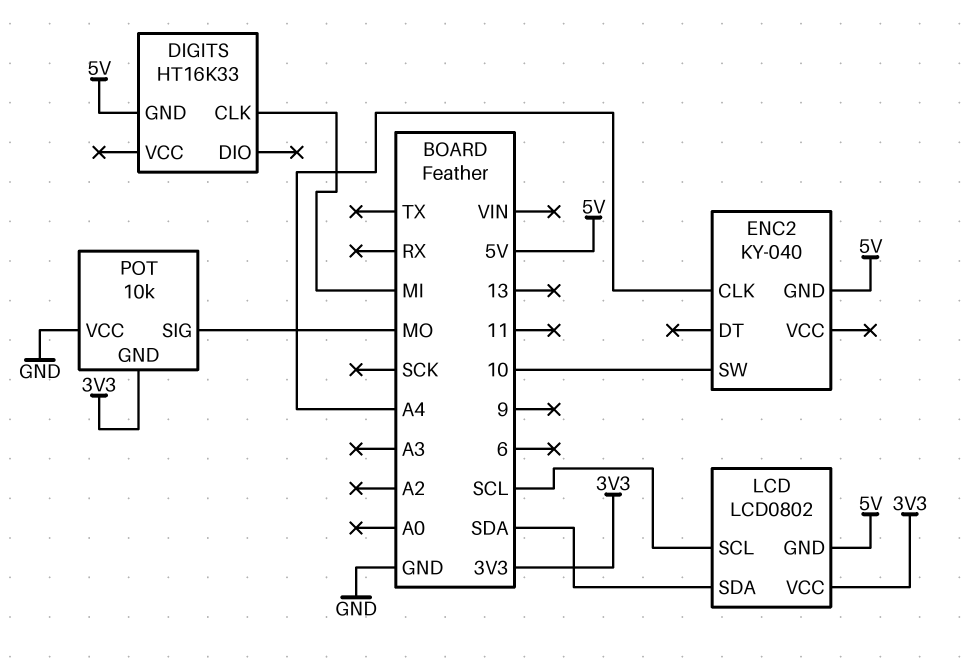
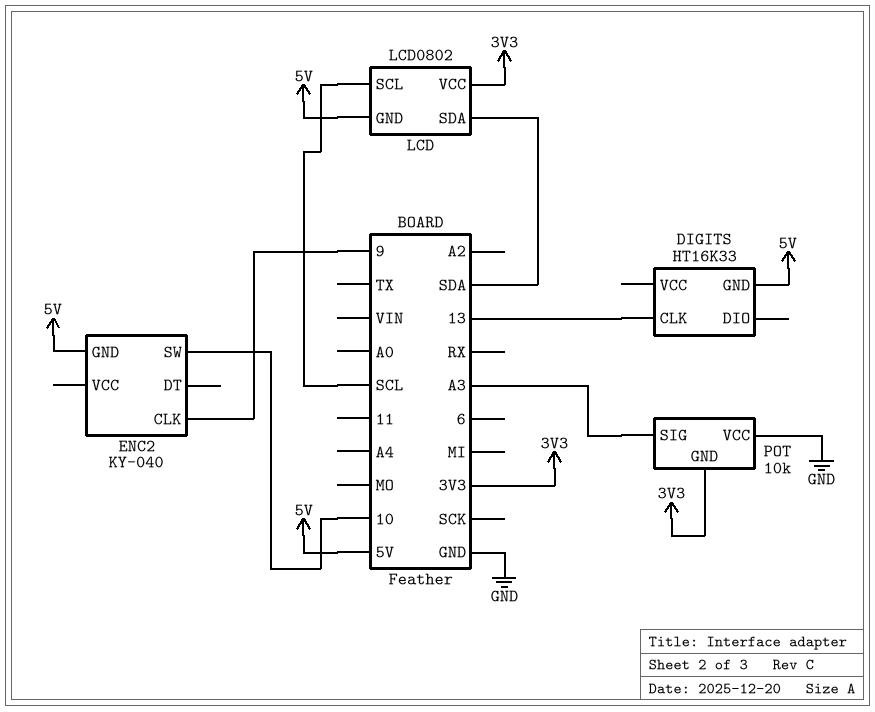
DIGITS pin CLK: MI -> 13
ENC2 pin CLK: A4 -> 9
POT pin SIG: MO -> A3

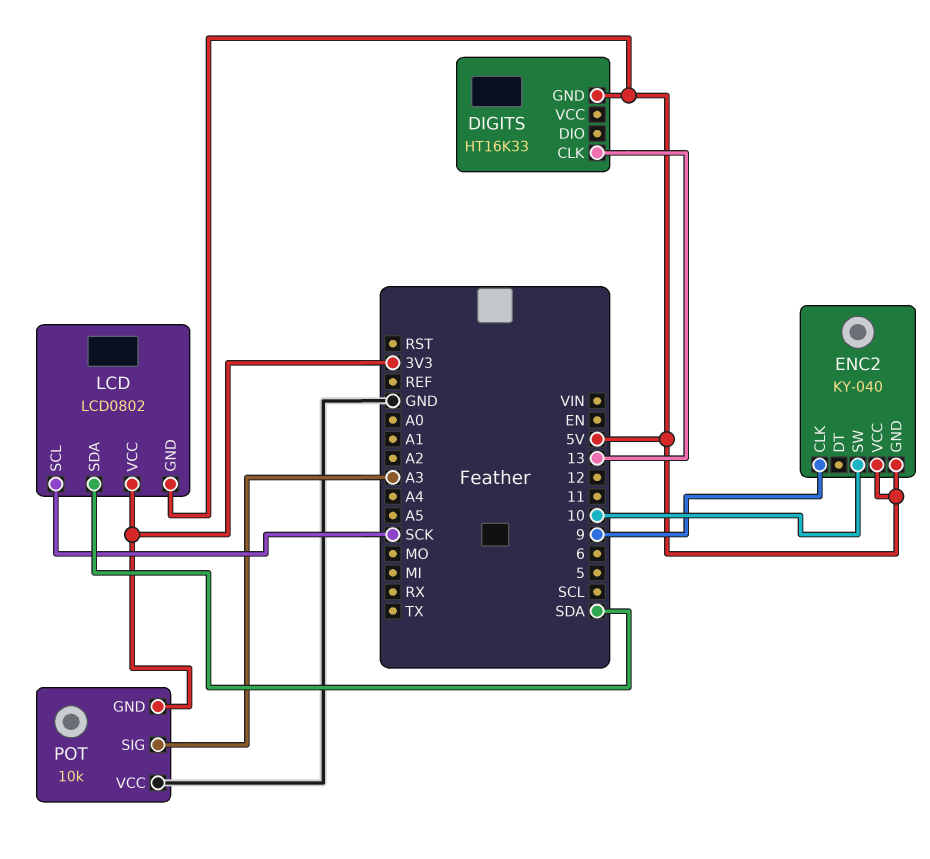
ENC2 pin VCC: none -> 5V
LCD pin SCL: SCL -> SCK

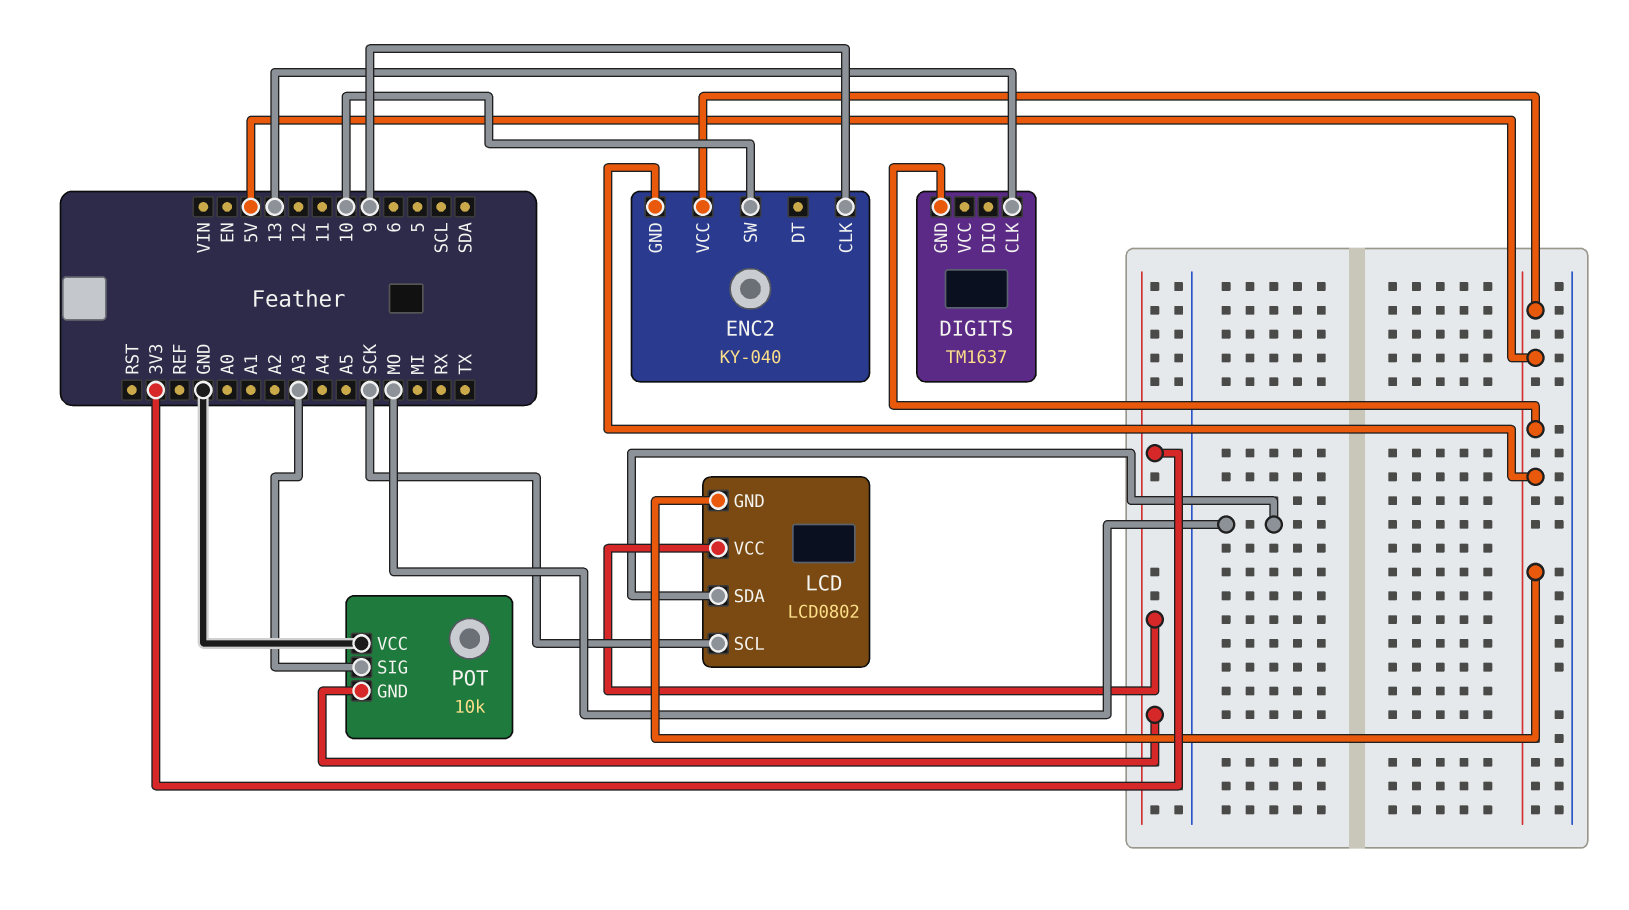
DIGITS: HT16K33 -> TM1637
LCD pin SDA: SDA -> MO

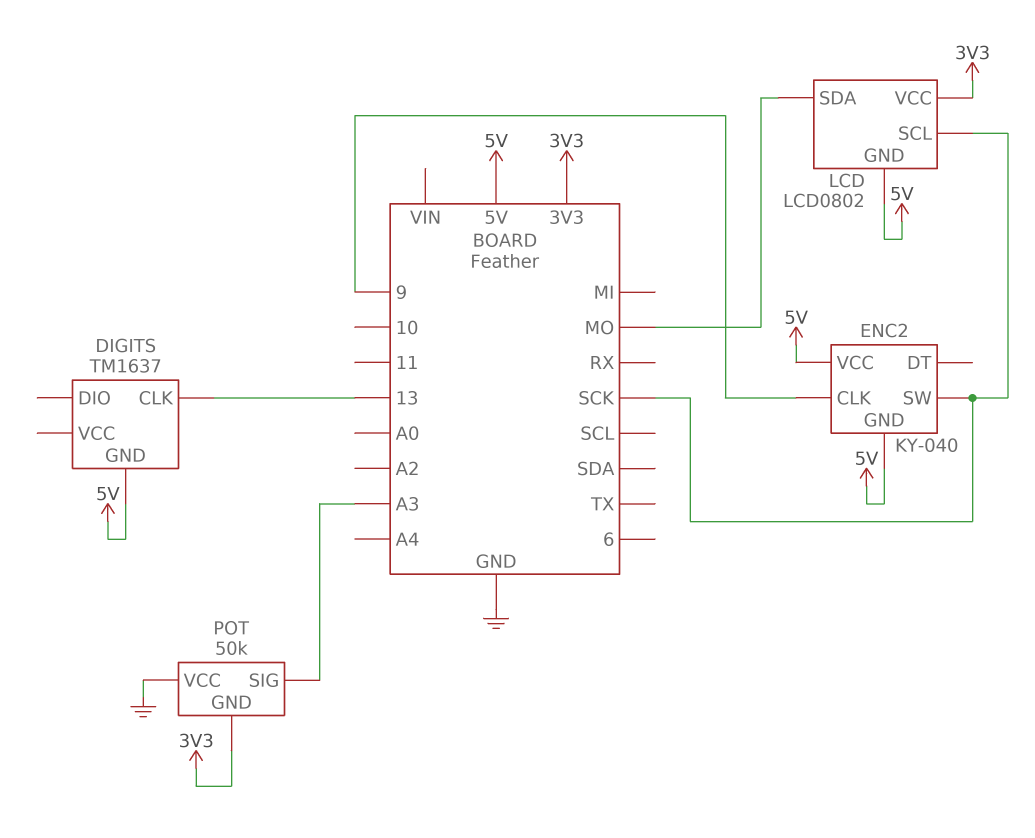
ENC2 pin SW: 10 -> SCK
POT: 10k -> 50k

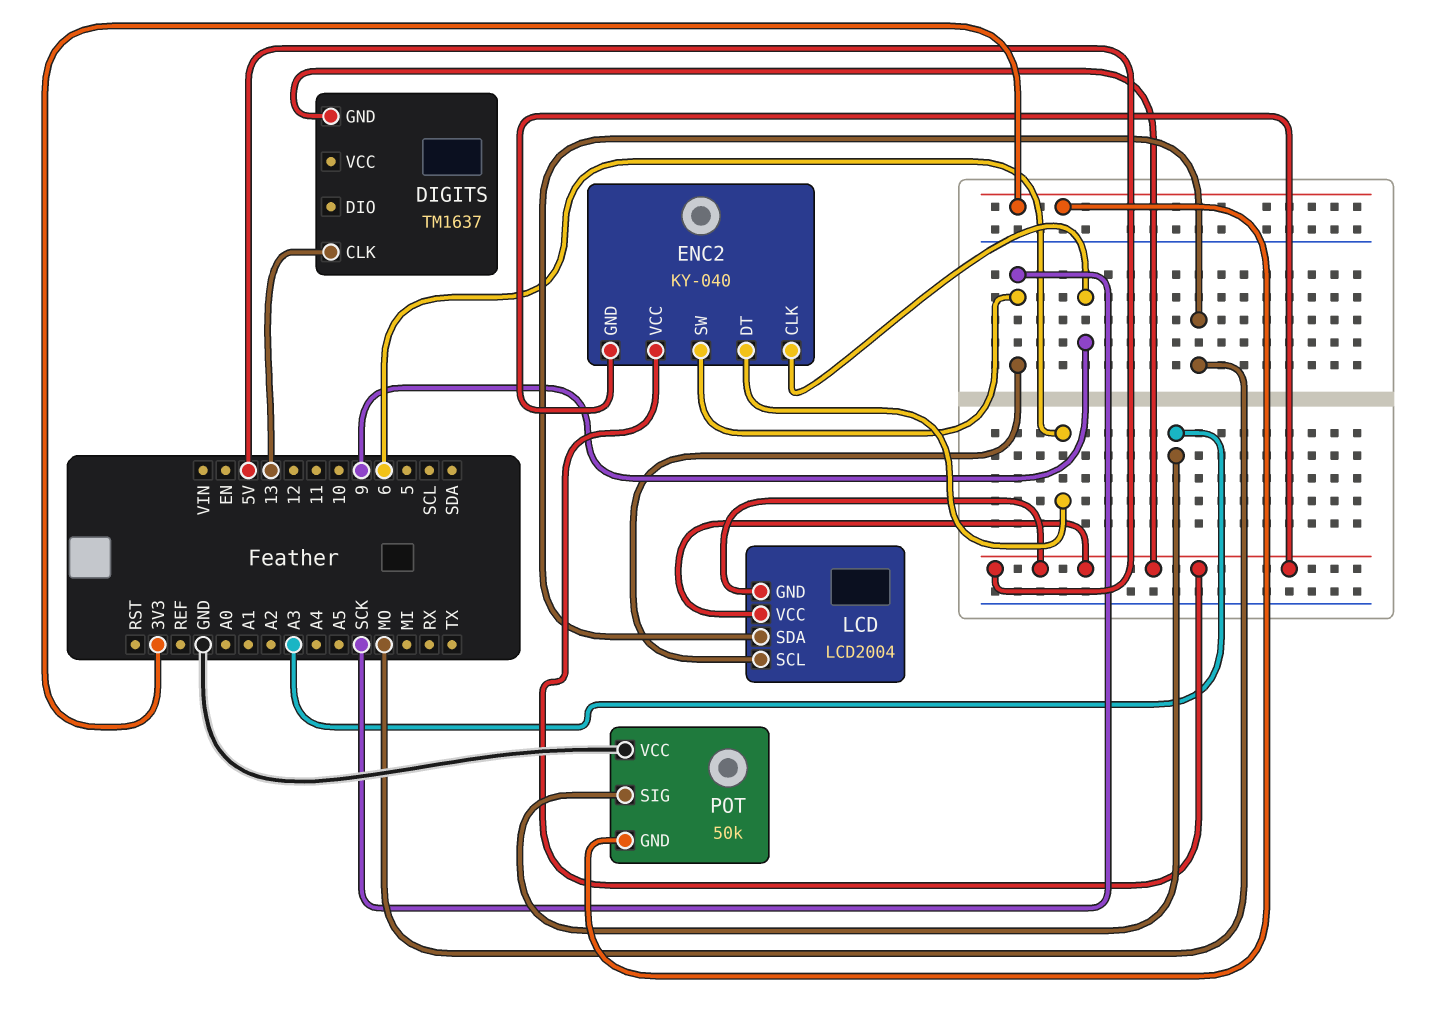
ENC2 pin DT: none -> 6
LCD: LCD0802 -> LCD2004
LCD pin VCC: 3V3 -> 5V

